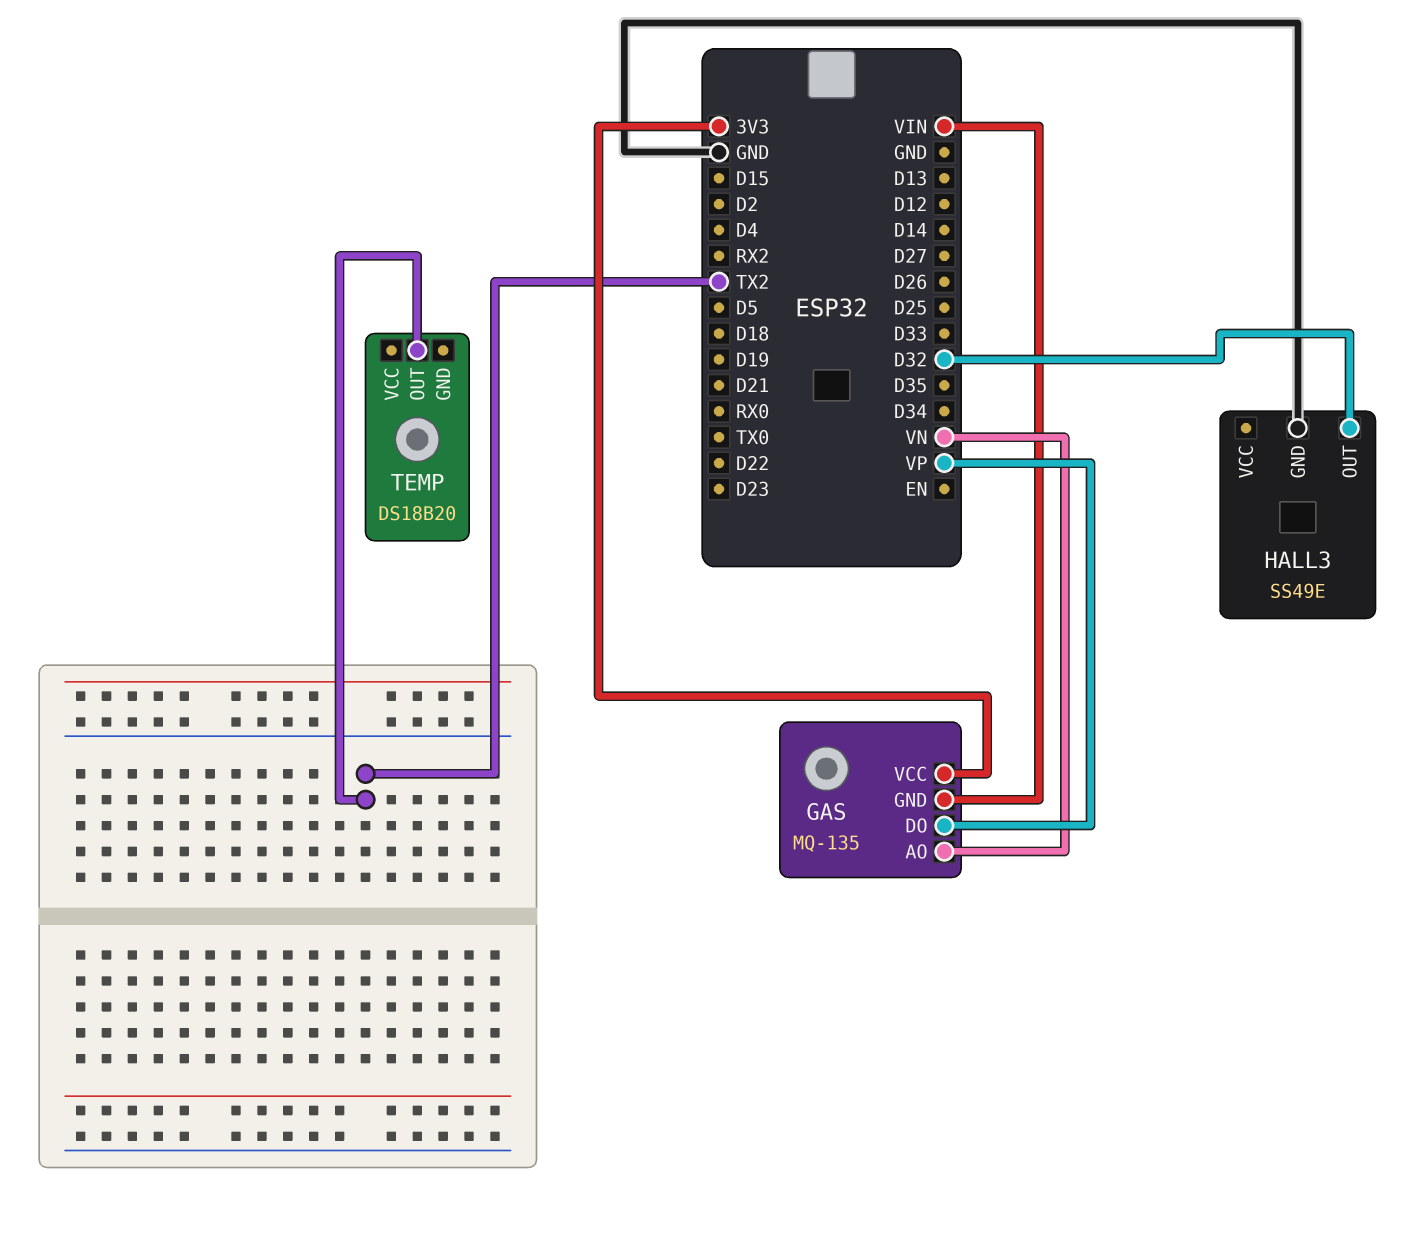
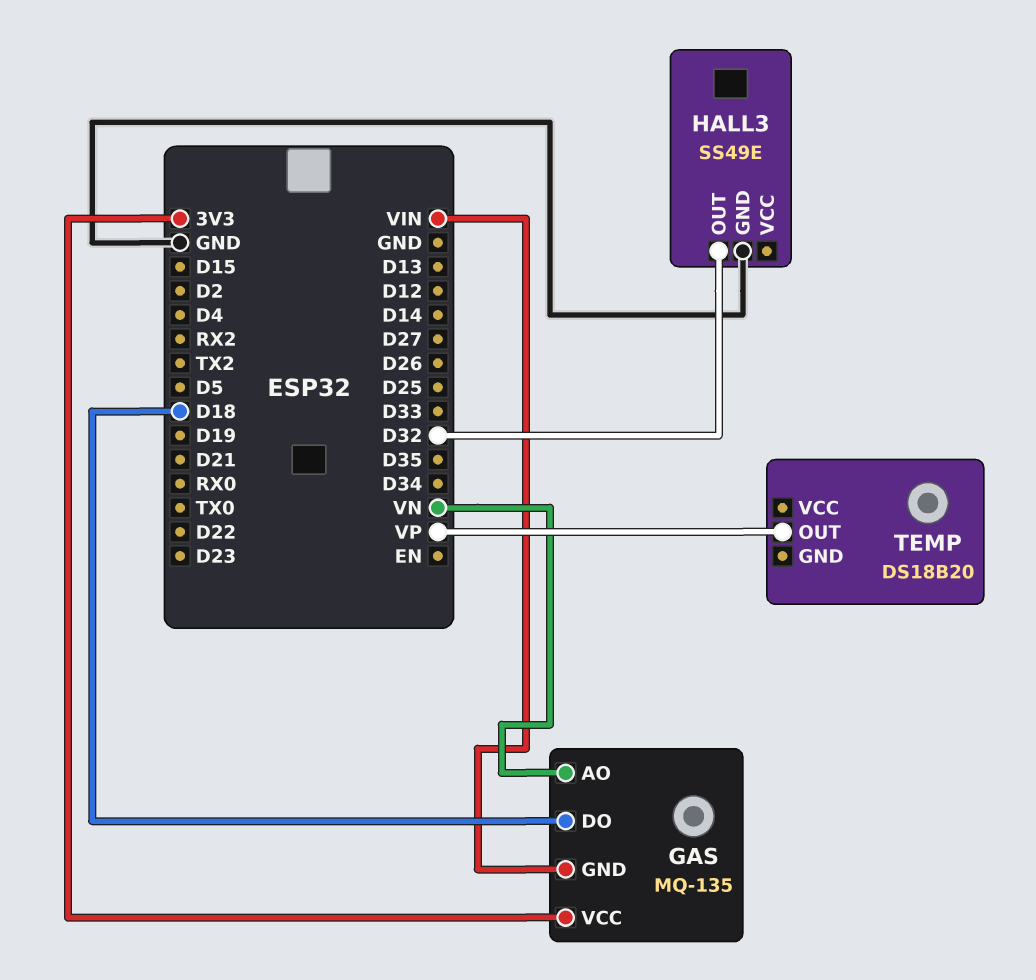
GAS pin DO: VP -> D18
TEMP pin OUT: TX2 -> VP

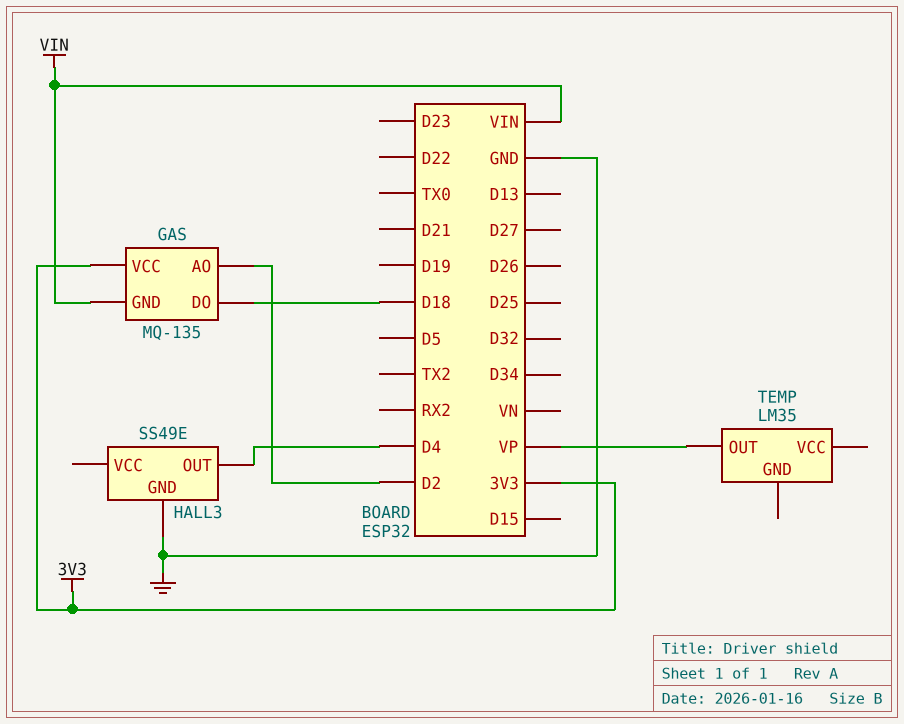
GAS pin AO: VN -> D2
HALL3 pin OUT: D32 -> D4
TEMP: DS18B20 -> LM35

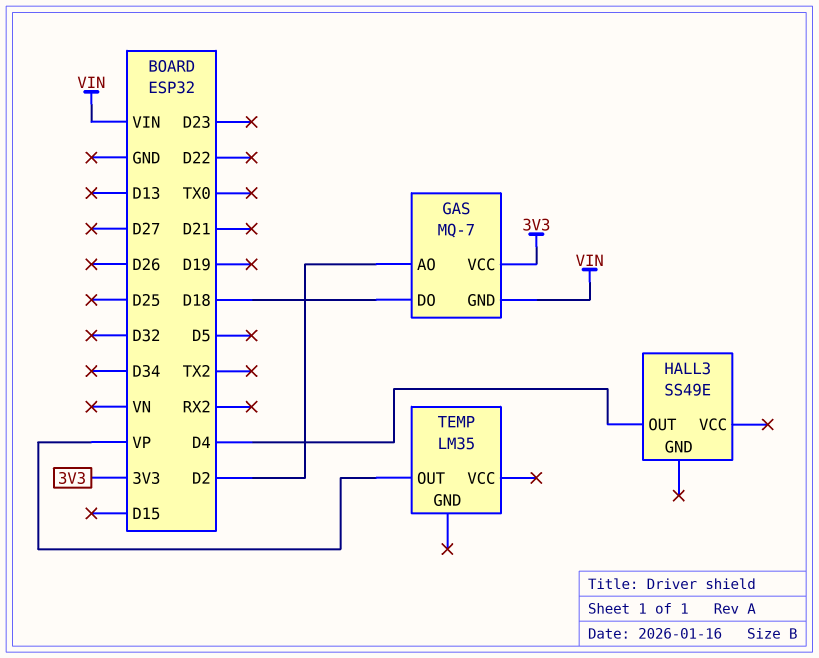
GAS: MQ-135 -> MQ-7
HALL3 pin GND: GND -> none

